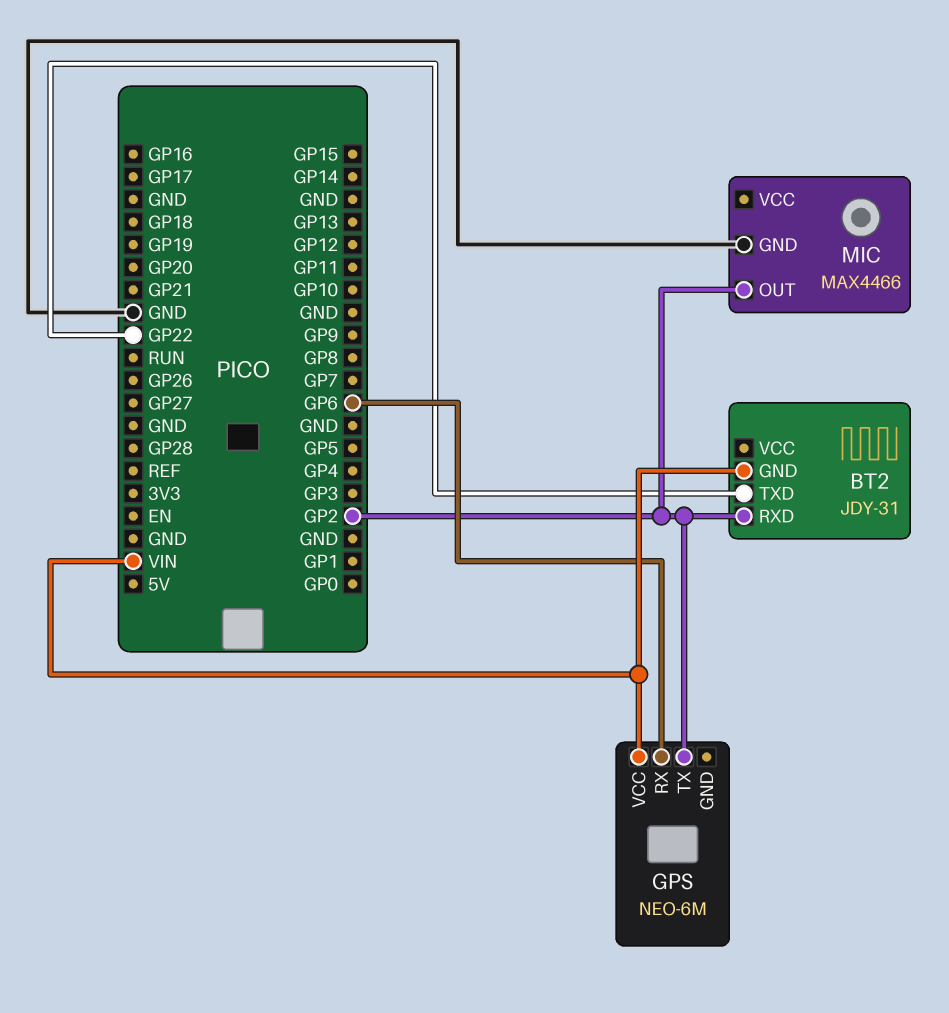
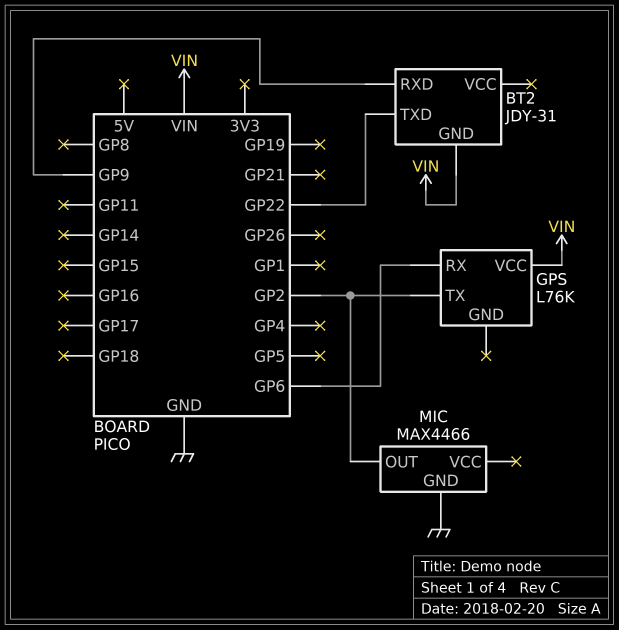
BT2 pin RXD: GP2 -> GP9
GPS: NEO-6M -> L76K

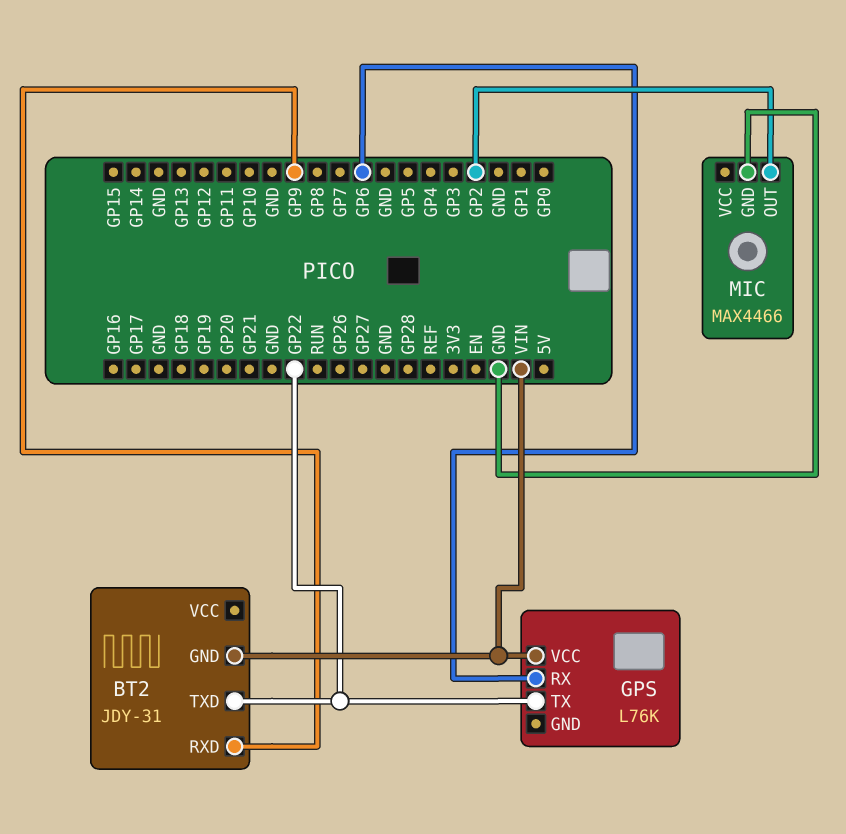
GPS pin TX: GP2 -> GP22

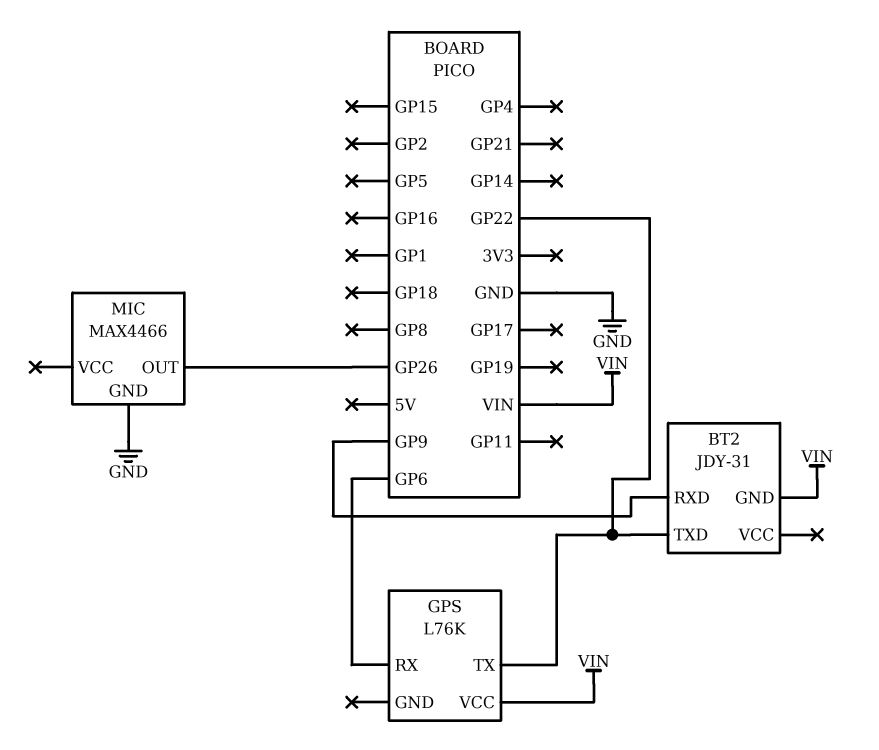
MIC pin OUT: GP2 -> GP26

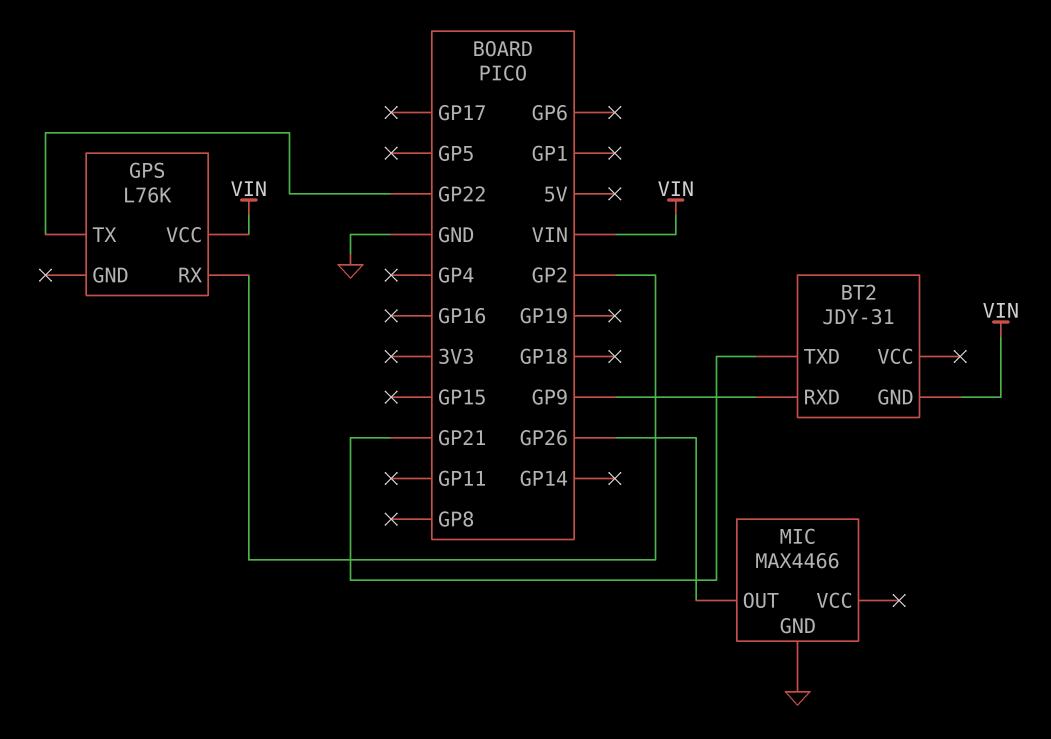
BT2 pin TXD: GP22 -> GP21
GPS pin RX: GP6 -> GP2

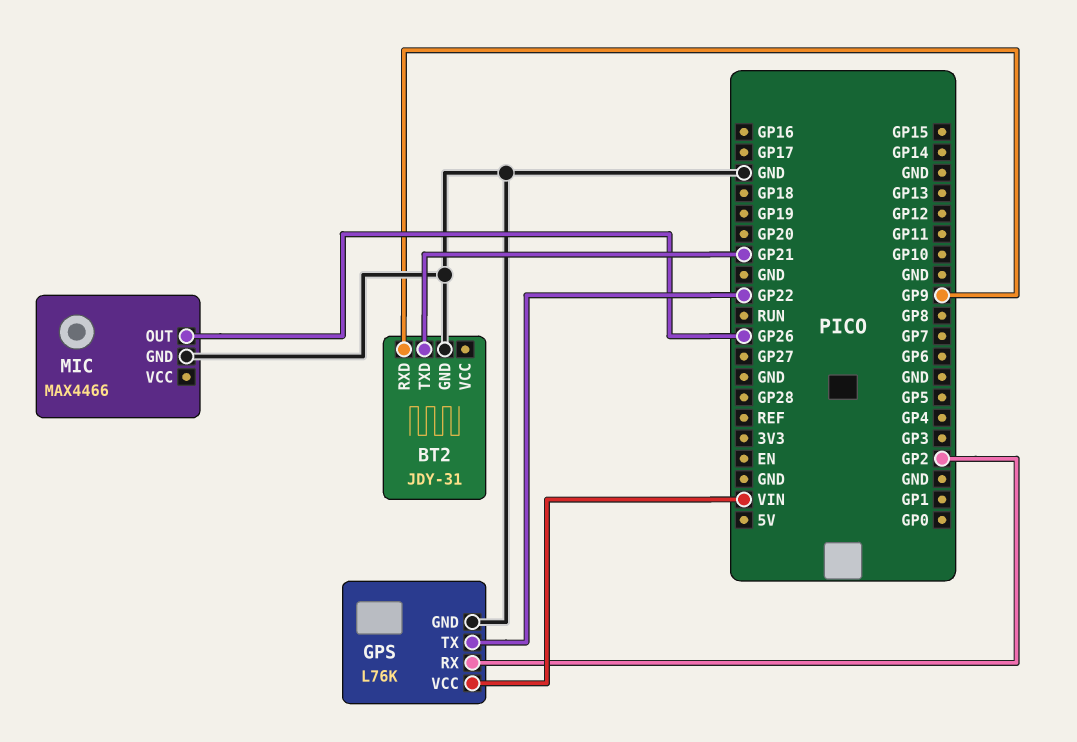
BT2 pin GND: VIN -> GND
GPS pin GND: none -> GND

